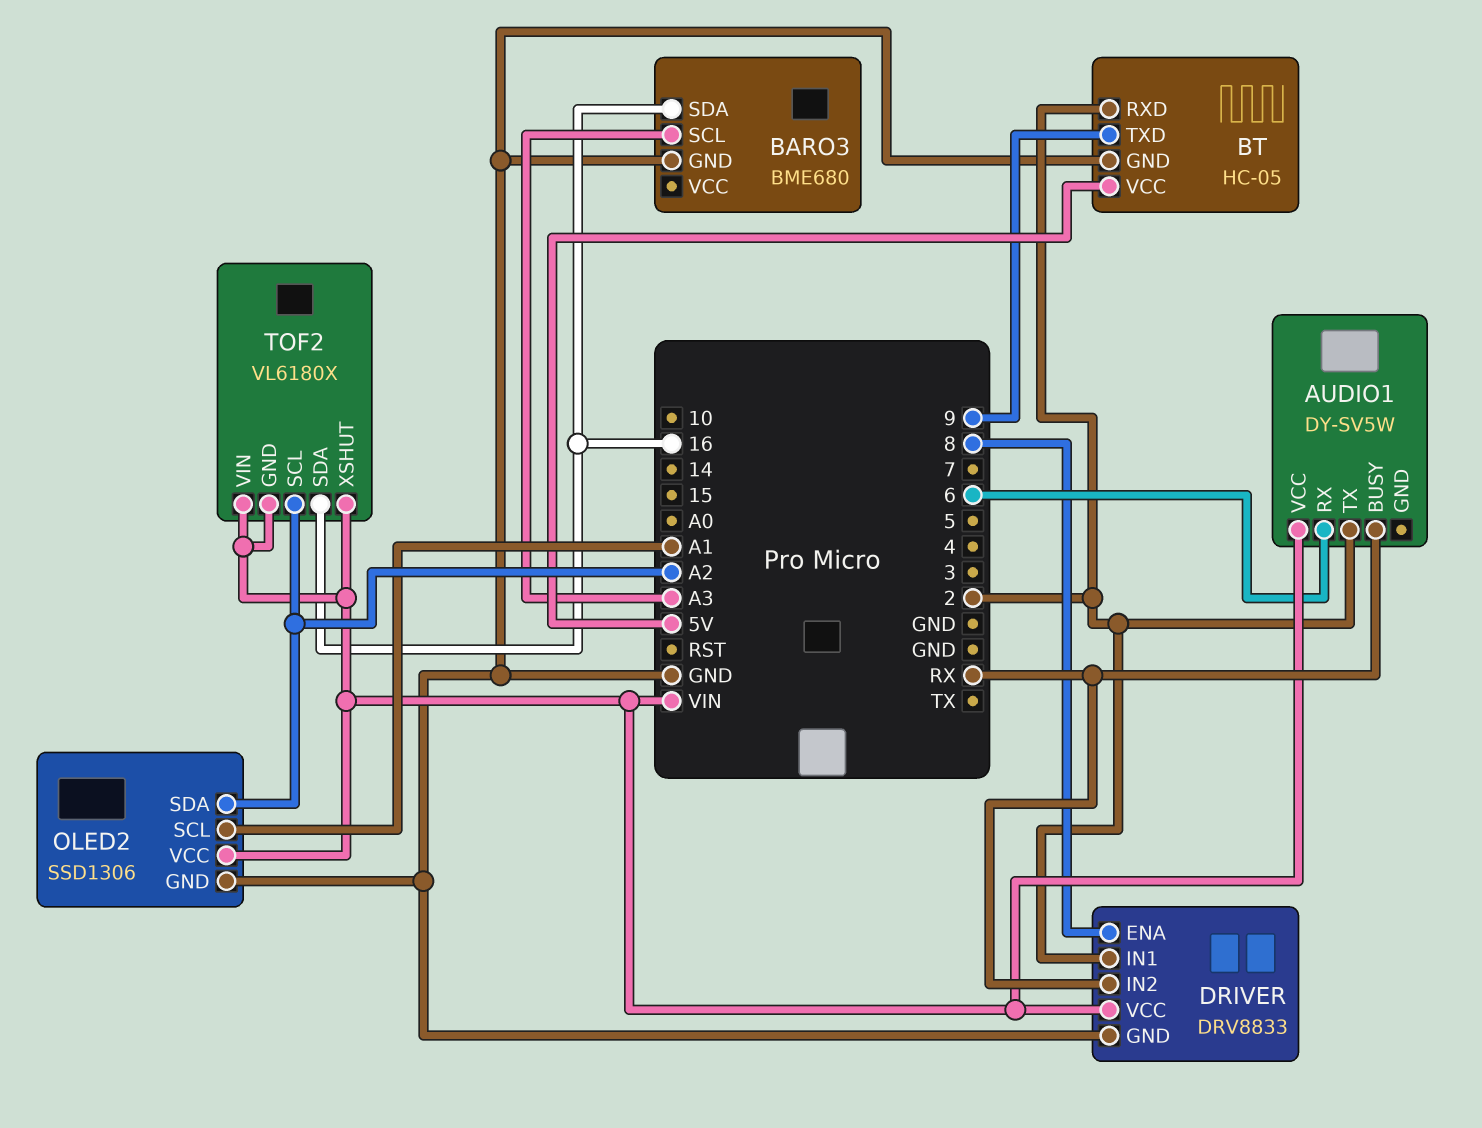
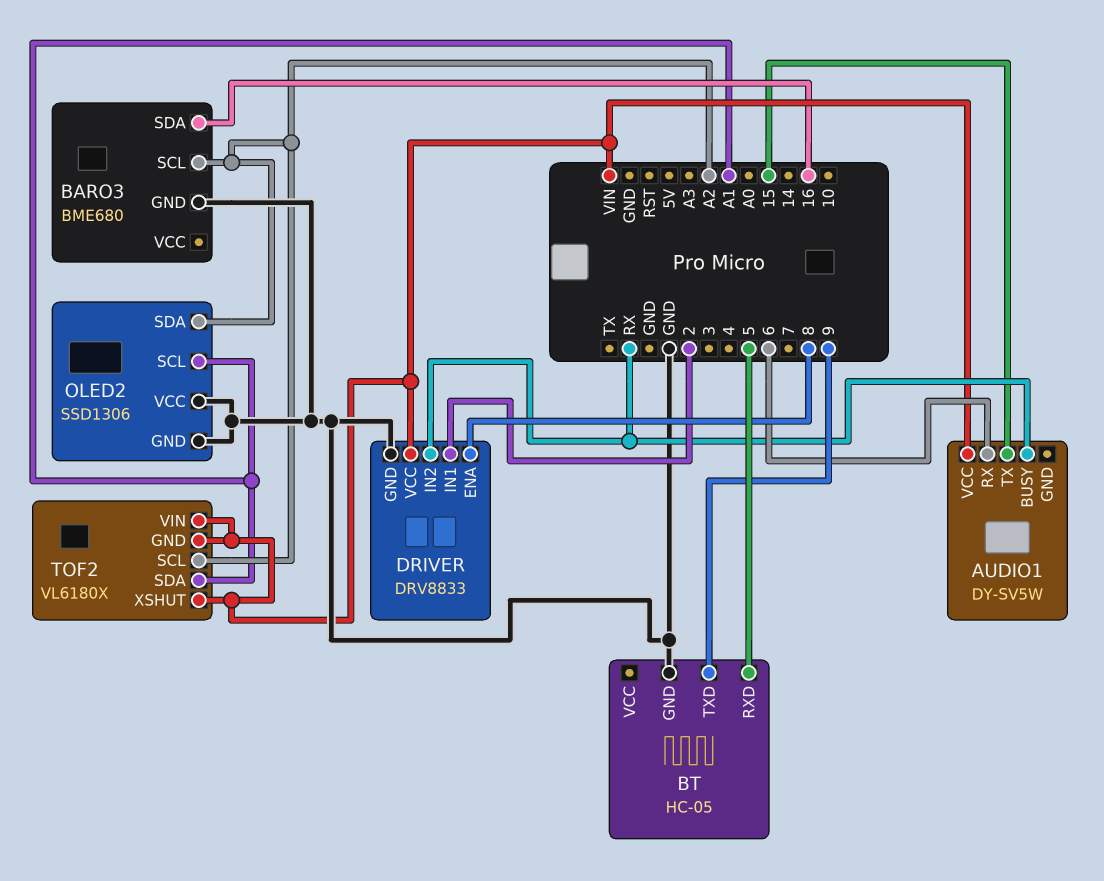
AUDIO1 pin TX: 2 -> 15
BARO3 pin SCL: A3 -> A2
BT pin RXD: 2 -> 5
BT pin VCC: 5V -> none
OLED2 pin VCC: VIN -> GND
TOF2 pin SDA: 16 -> A1

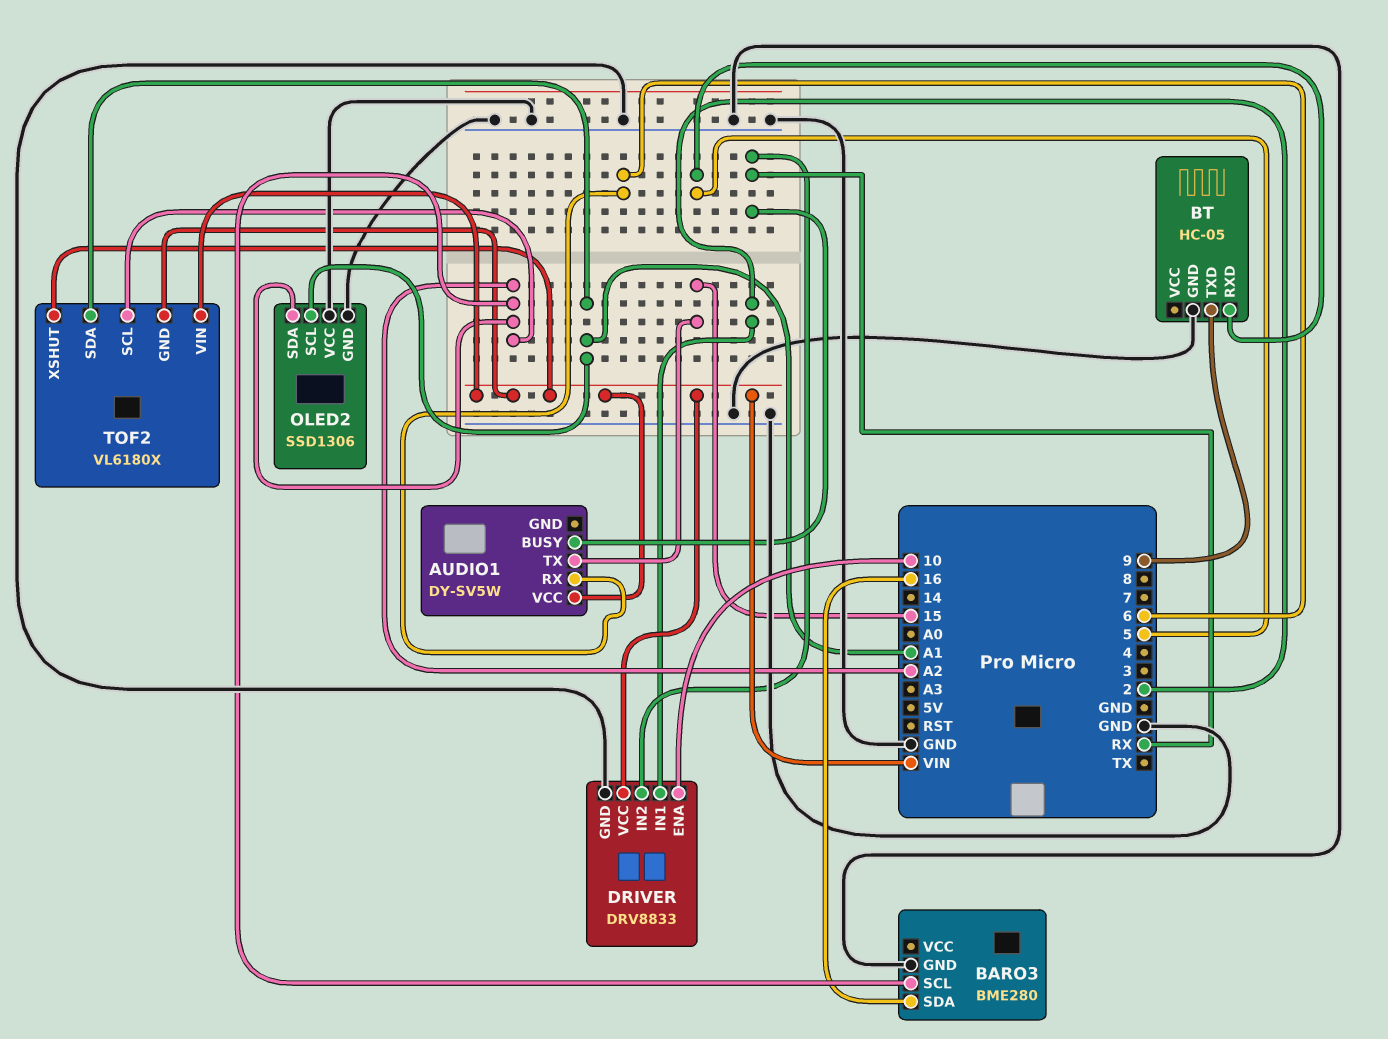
BARO3: BME680 -> BME280
DRIVER pin ENA: 8 -> 10

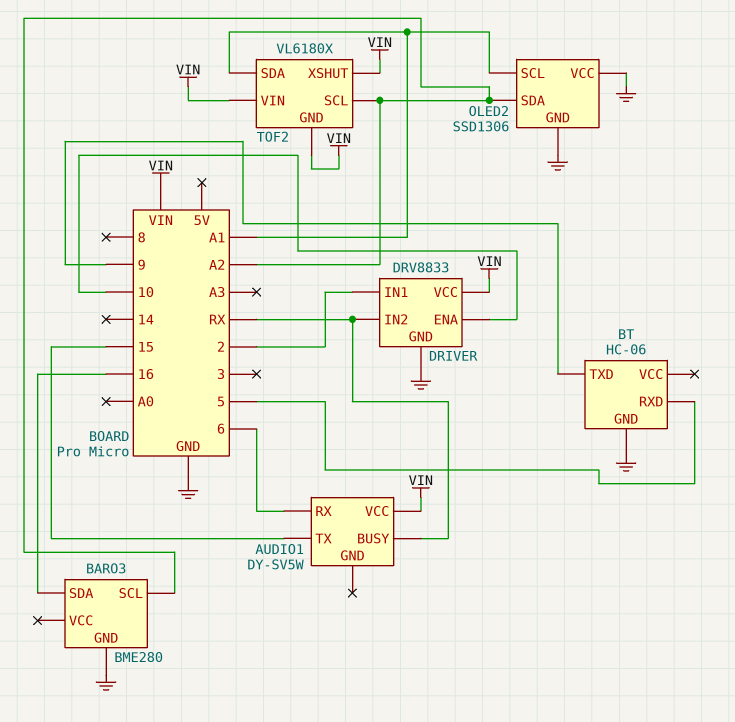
BT: HC-05 -> HC-06

